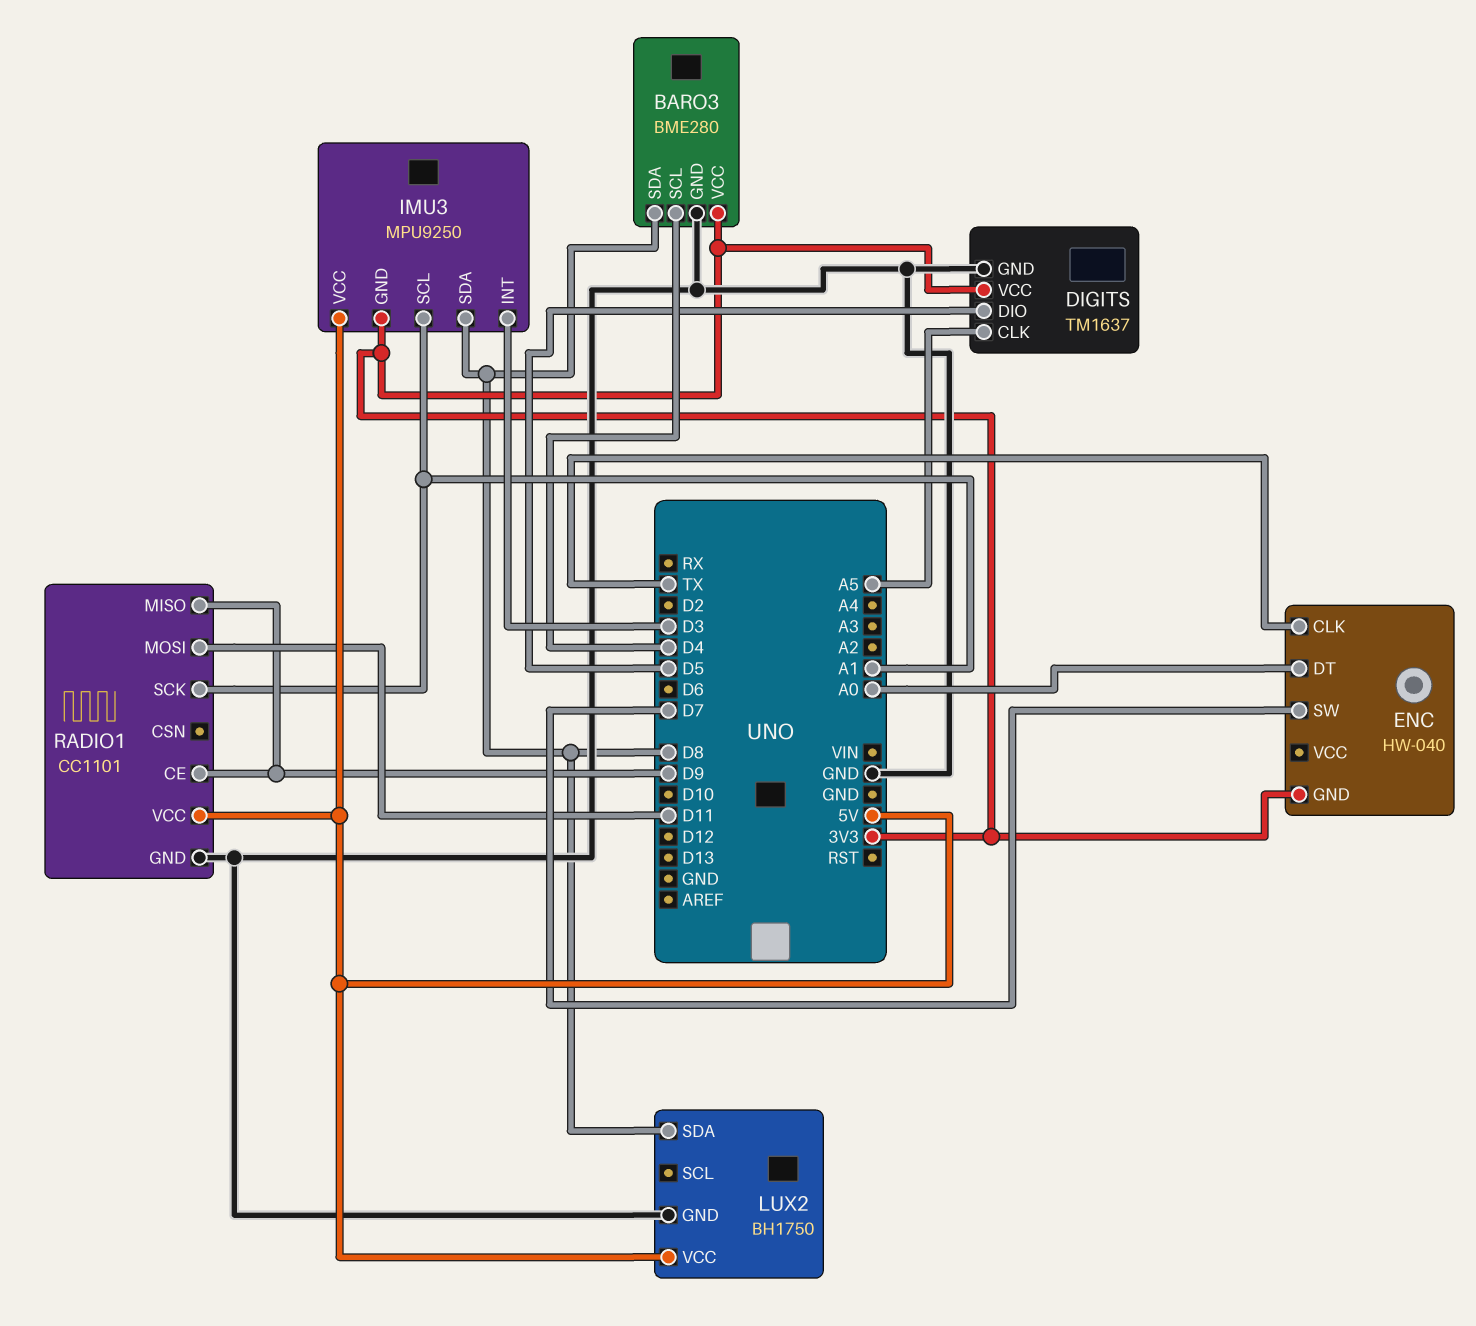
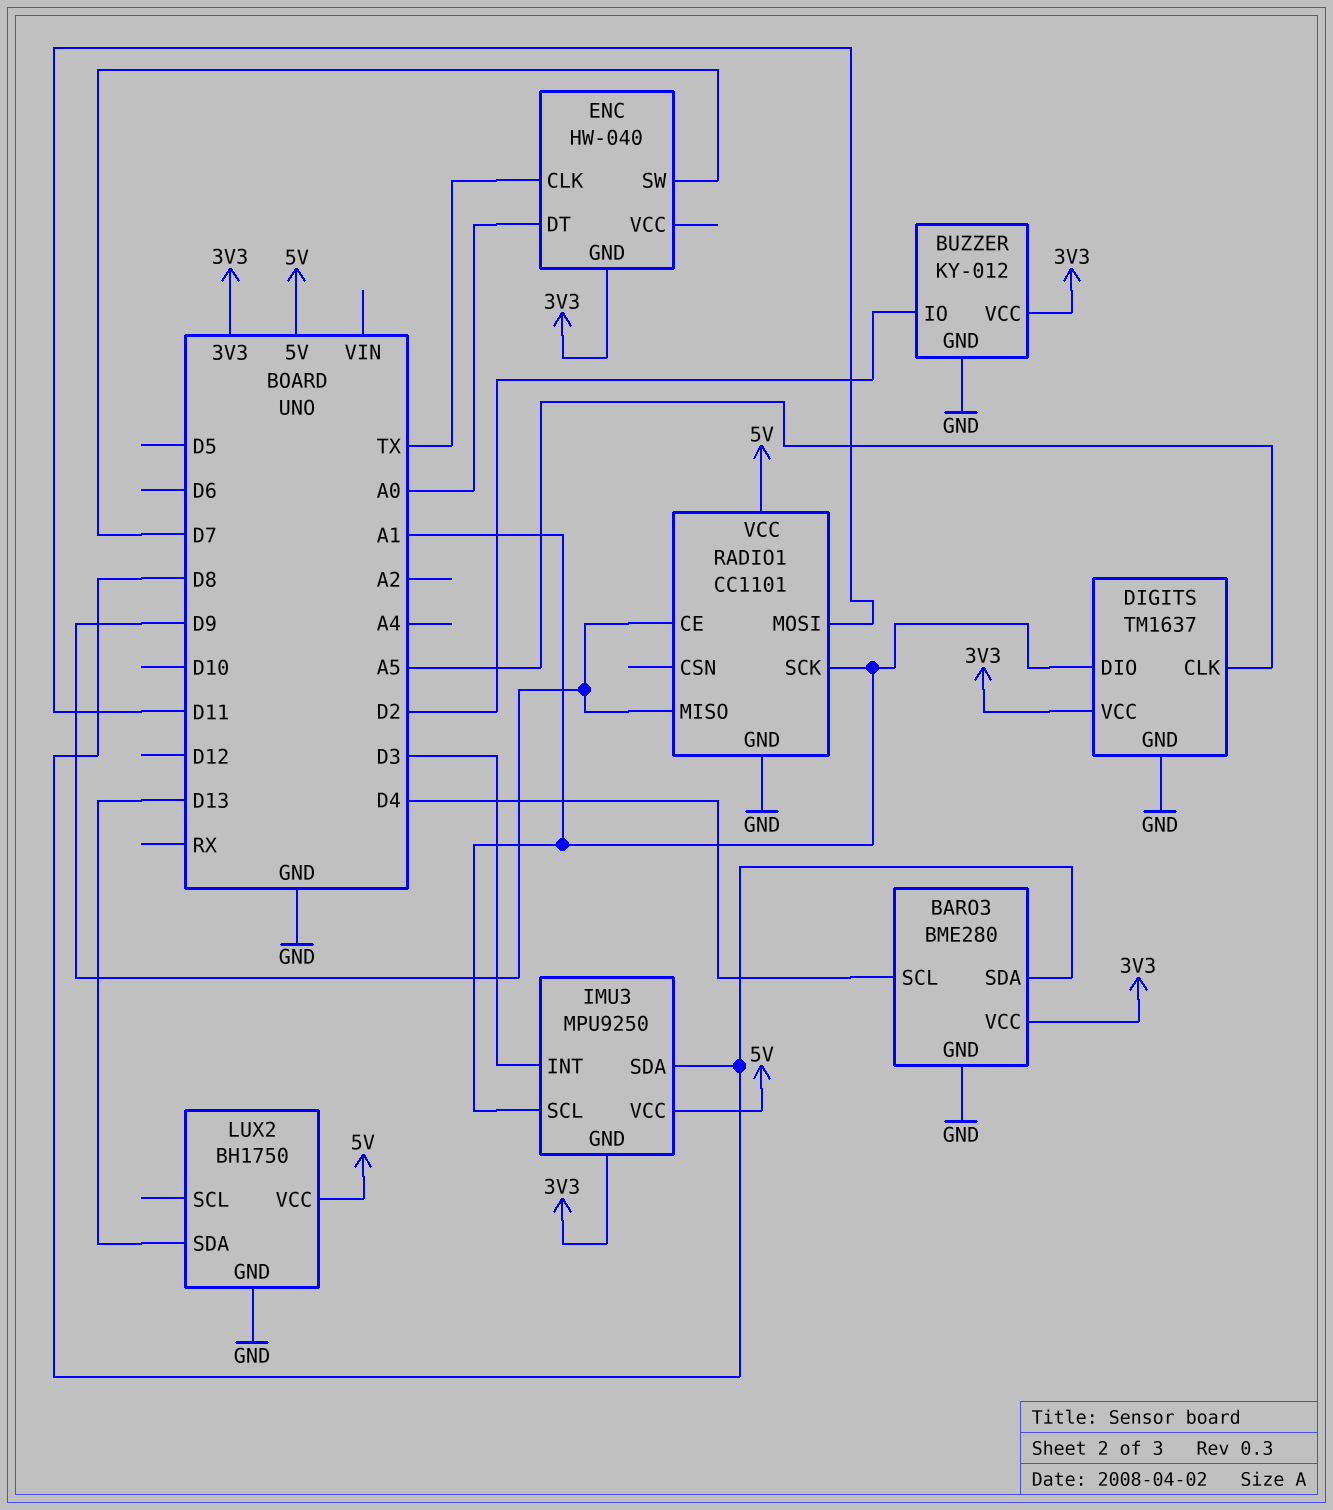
BUZZER: none -> KY-012
BUZZER pin GND: none -> GND
BUZZER pin IO: none -> D2
BUZZER pin VCC: none -> 3V3
DIGITS pin DIO: D5 -> A1
LUX2 pin SDA: D8 -> D13

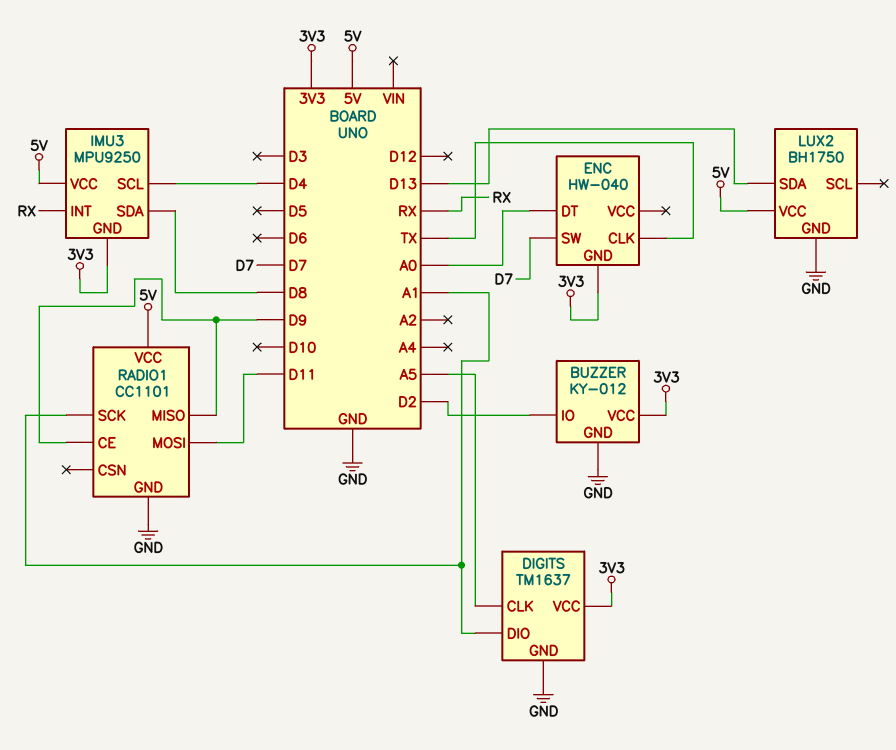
BARO3: BME280 -> none
BARO3 pin GND: GND -> none
BARO3 pin SCL: D4 -> none
BARO3 pin SDA: D8 -> none
BARO3 pin VCC: 3V3 -> none
IMU3 pin INT: D3 -> RX
IMU3 pin SCL: A1 -> D4

